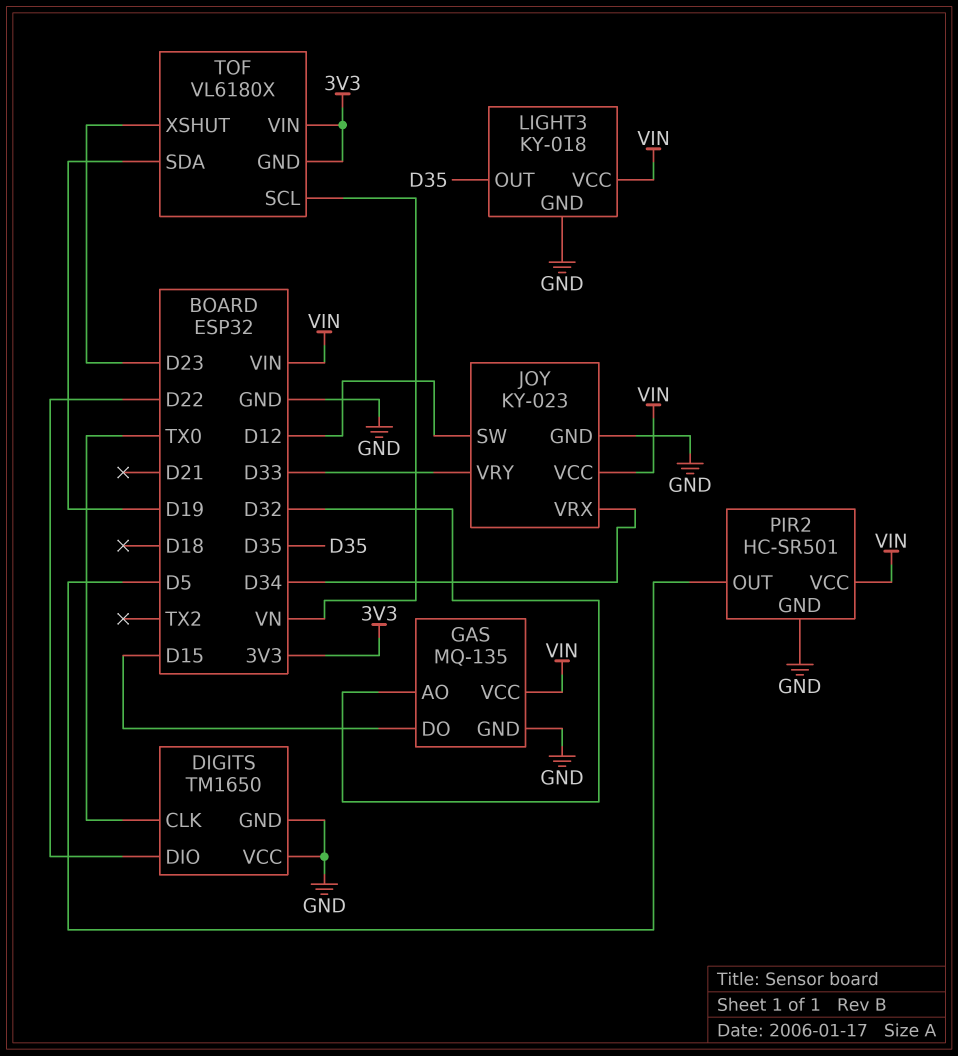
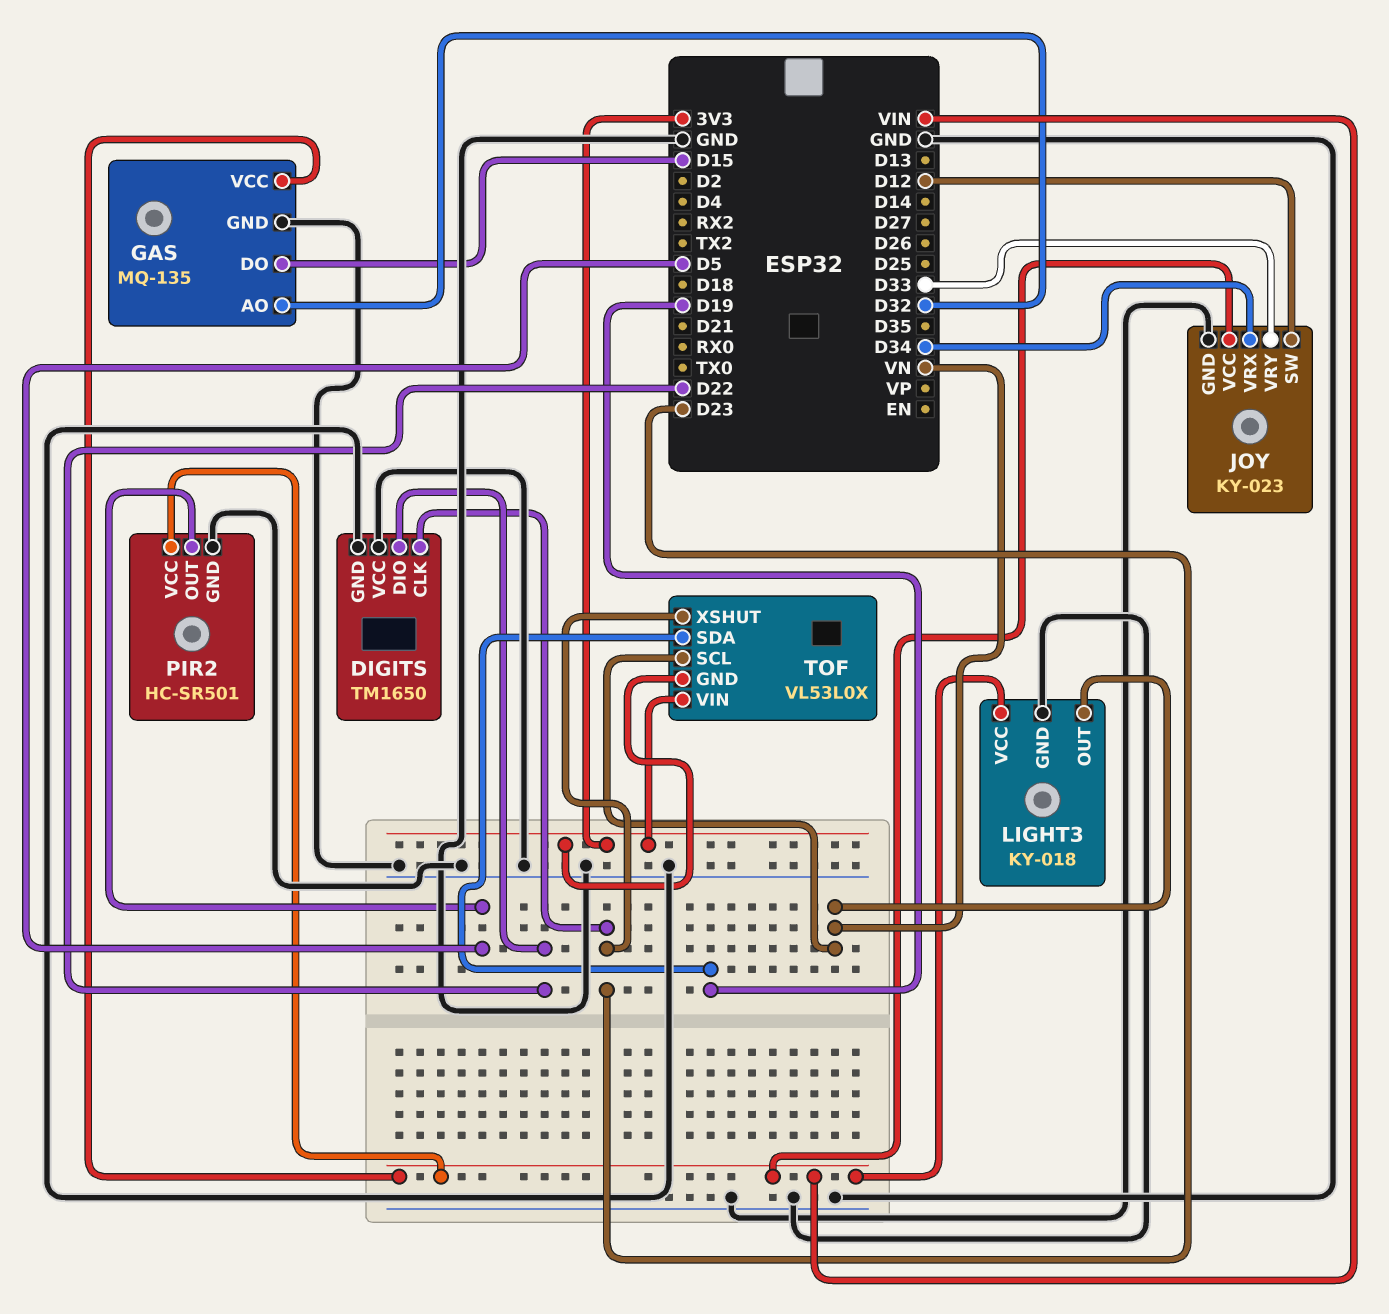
DIGITS pin CLK: TX0 -> D23
LIGHT3 pin OUT: D35 -> VN
TOF: VL6180X -> VL53L0X

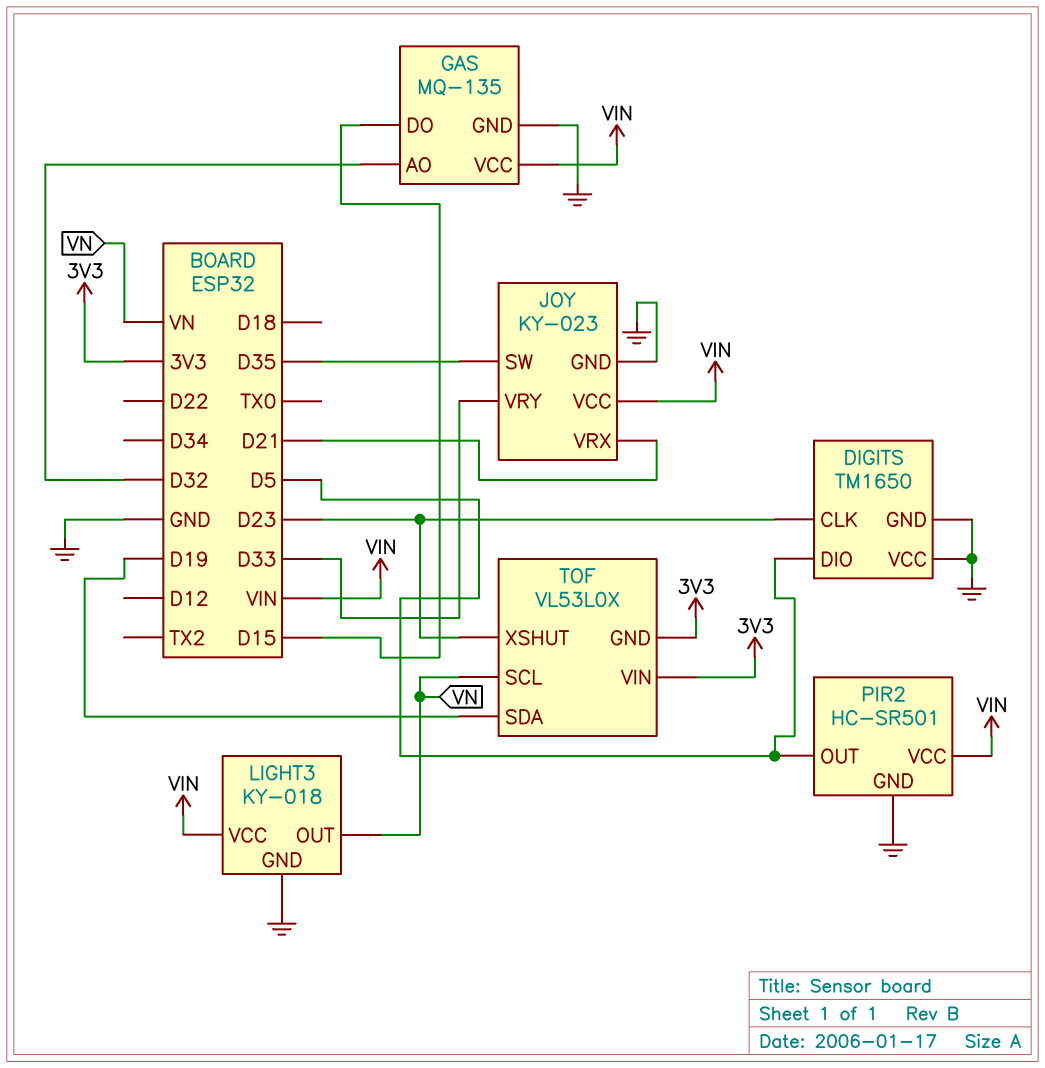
DIGITS pin DIO: D22 -> D5
JOY pin SW: D12 -> D35
JOY pin VRX: D34 -> D21

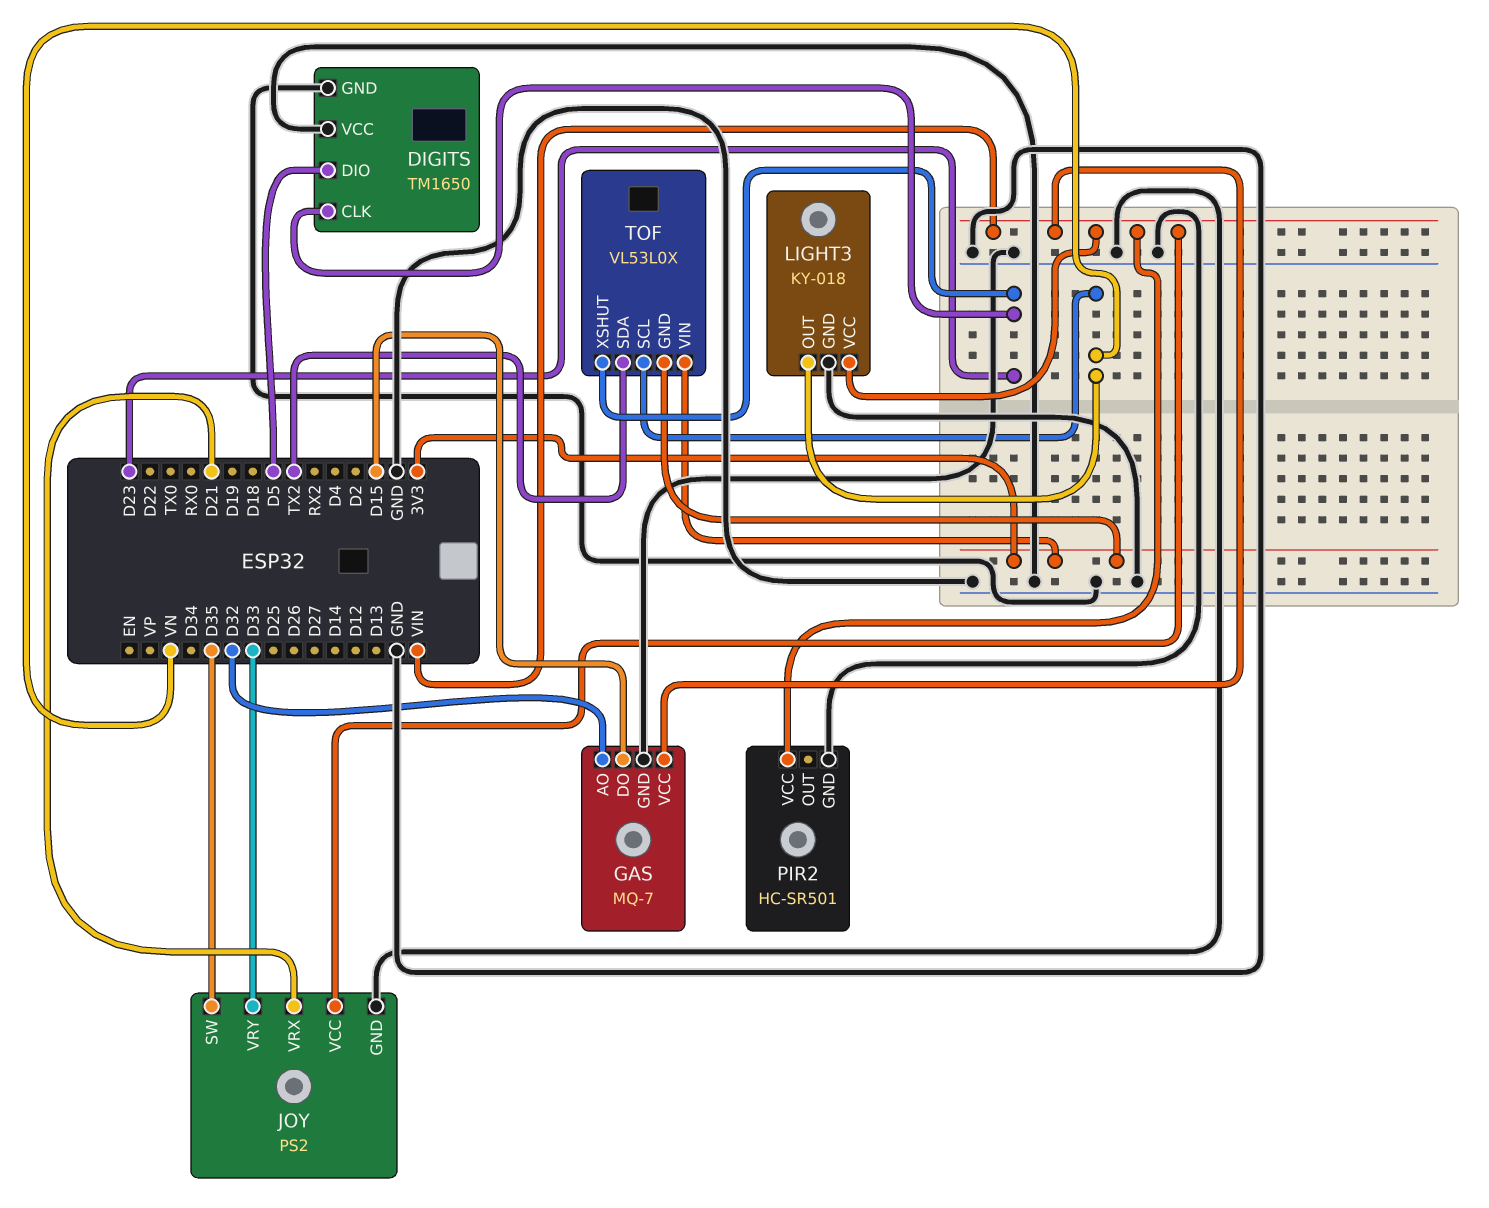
GAS: MQ-135 -> MQ-7
JOY: KY-023 -> PS2
PIR2 pin OUT: D5 -> none
TOF pin SDA: D19 -> TX2

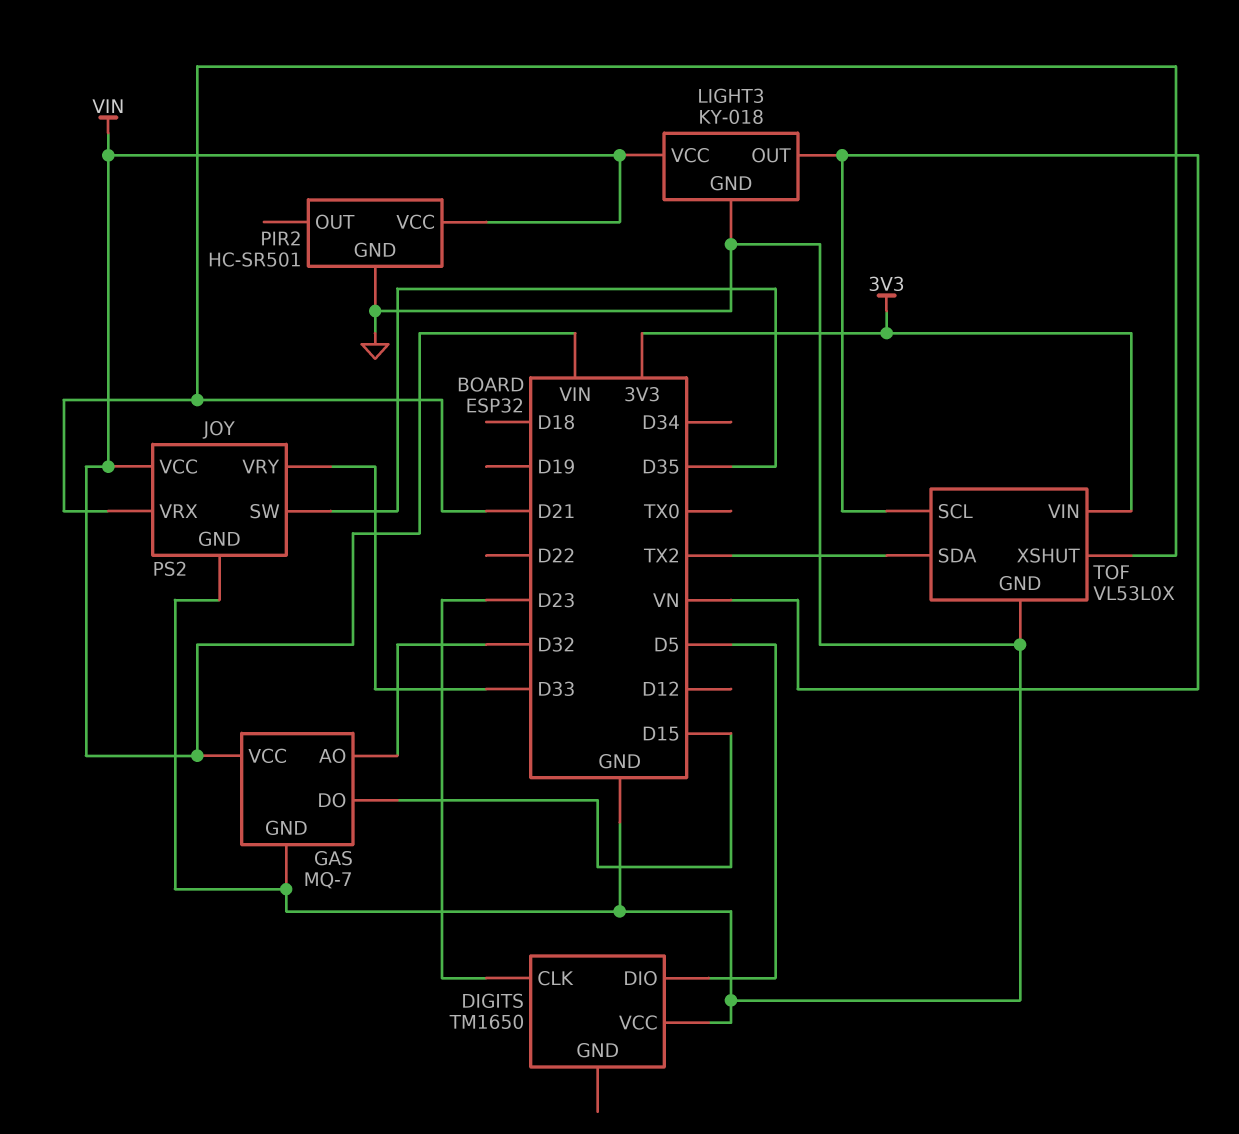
DIGITS pin GND: GND -> none
TOF pin GND: 3V3 -> GND
TOF pin XSHUT: D23 -> D21

